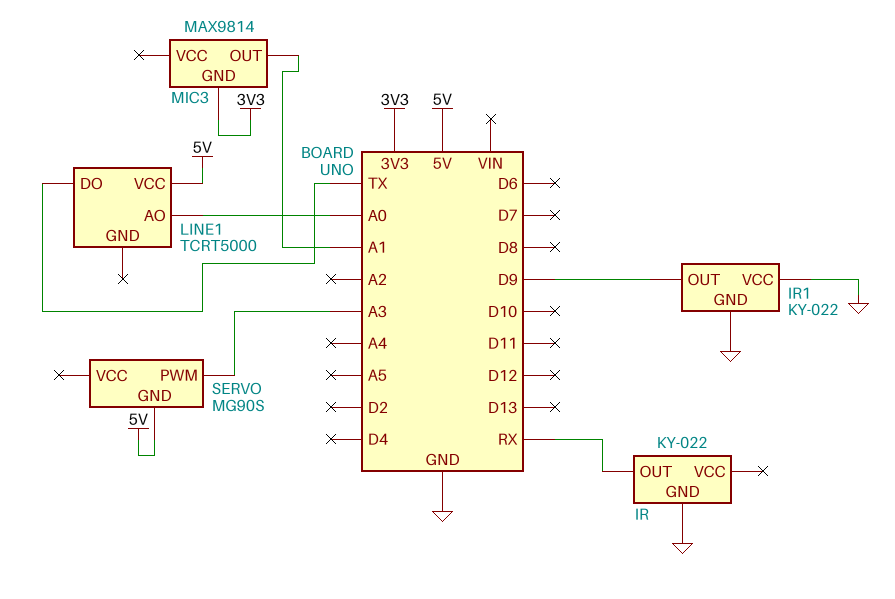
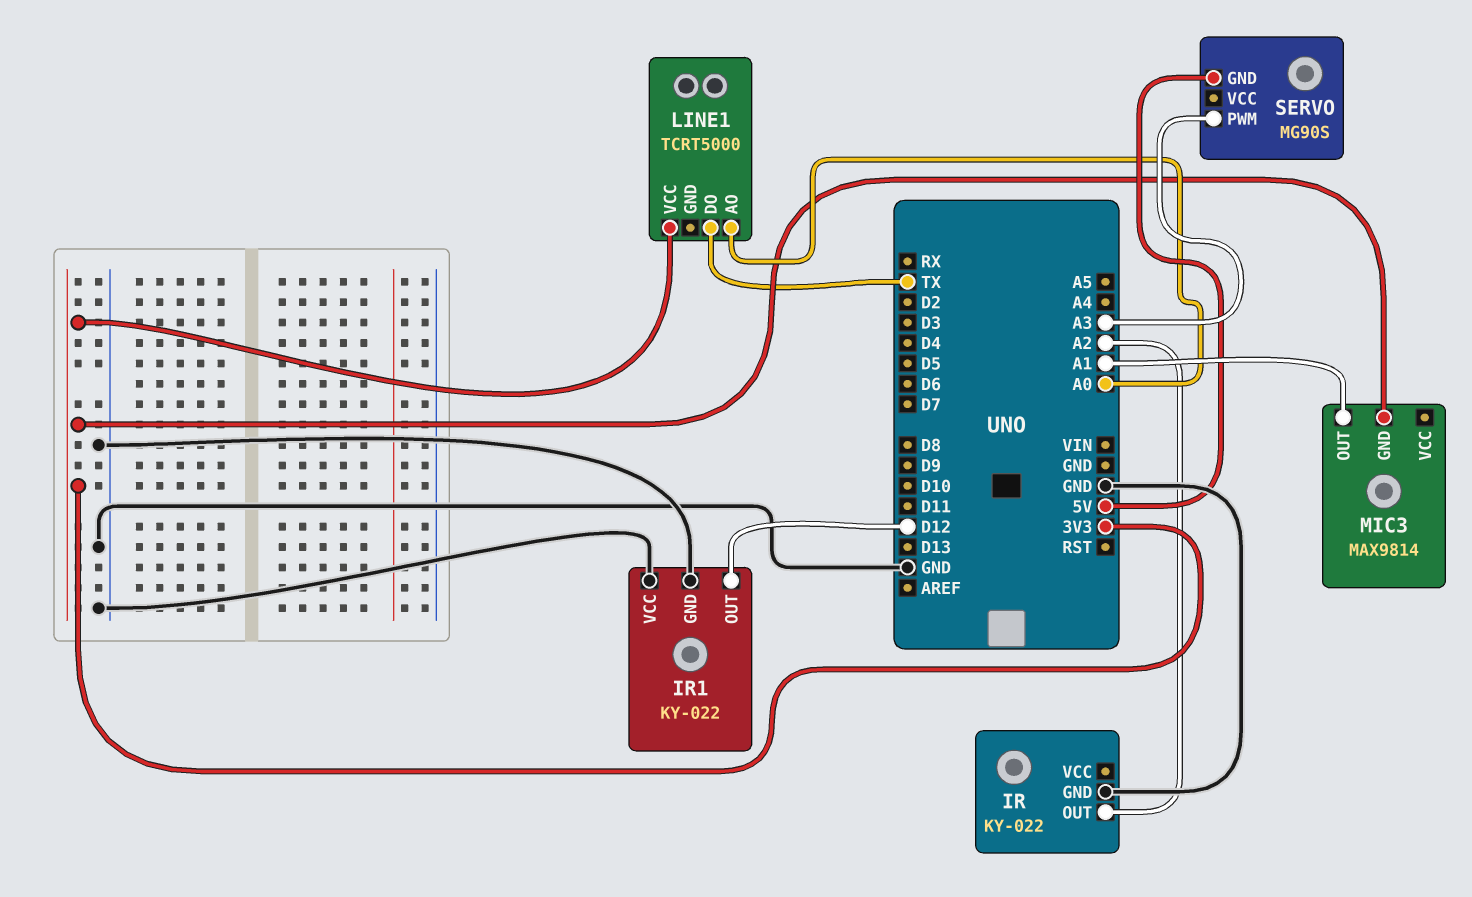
IR pin OUT: RX -> A2
IR1 pin OUT: D9 -> D12
LINE1 pin VCC: 5V -> 3V3

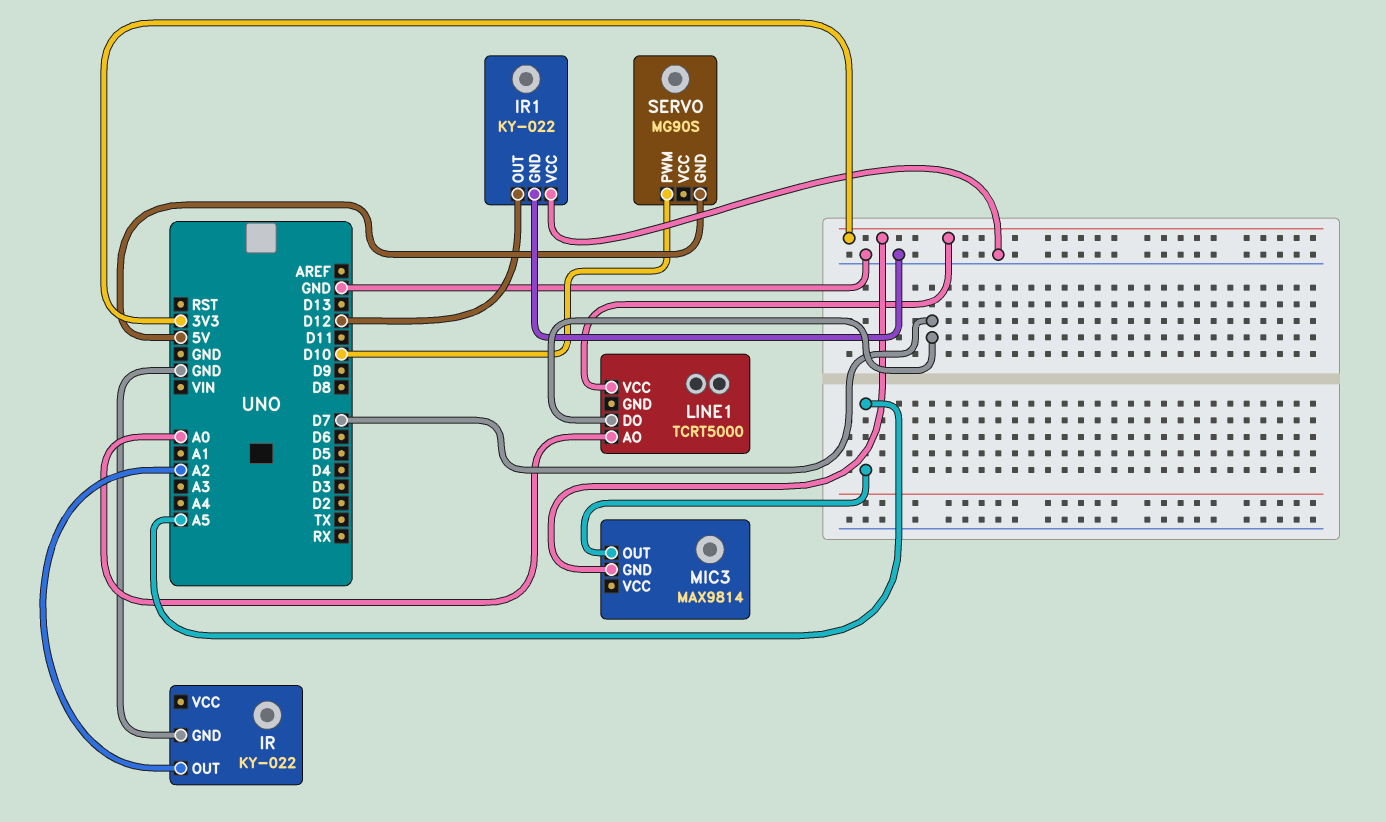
LINE1 pin DO: TX -> D7
MIC3 pin OUT: A1 -> A5
SERVO pin PWM: A3 -> D10

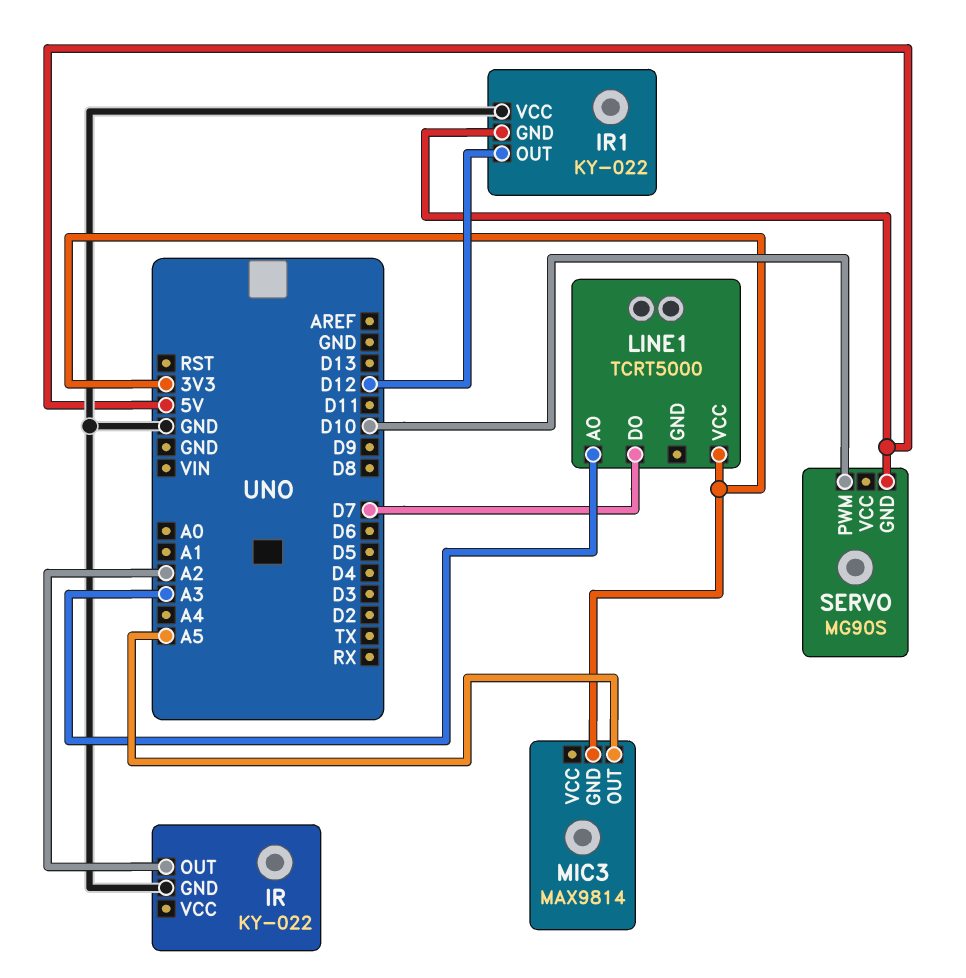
IR1 pin GND: GND -> 5V
LINE1 pin AO: A0 -> A3

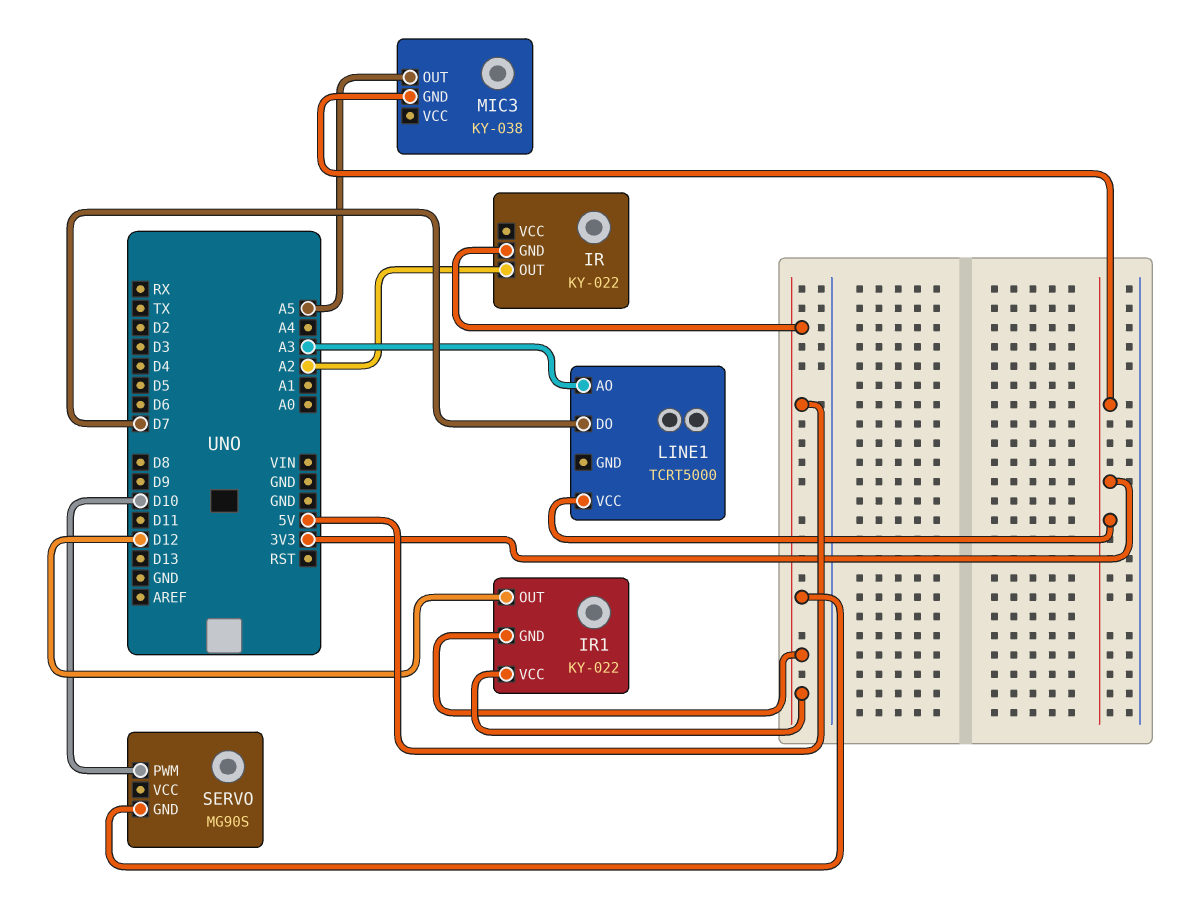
IR pin GND: GND -> 5V
IR1 pin VCC: GND -> 5V
MIC3: MAX9814 -> KY-038

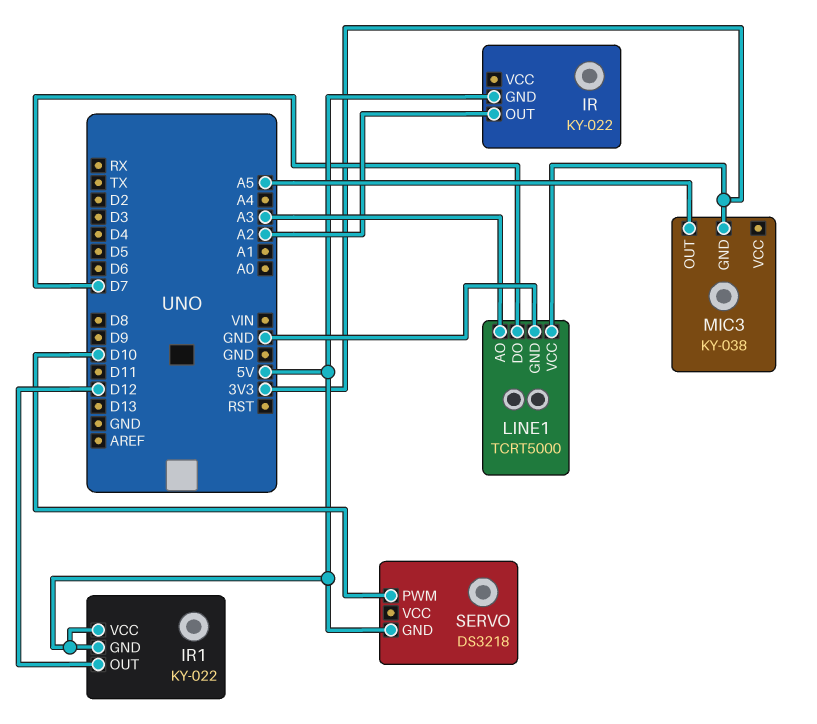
LINE1 pin GND: none -> GND
SERVO: MG90S -> DS3218

